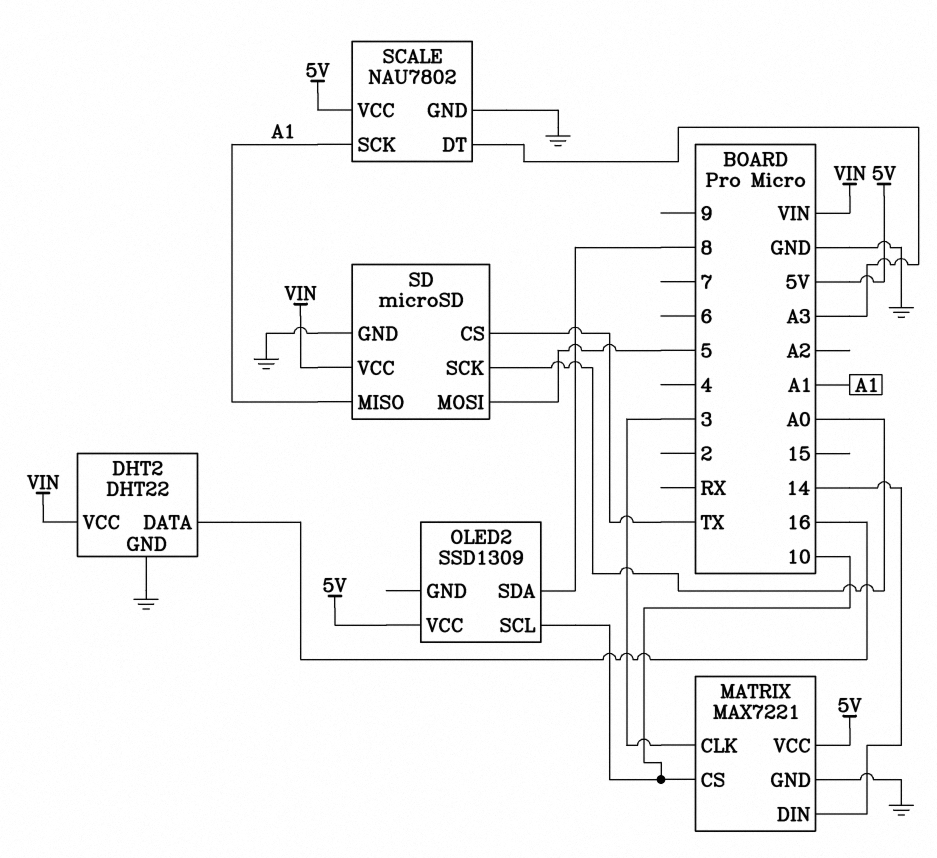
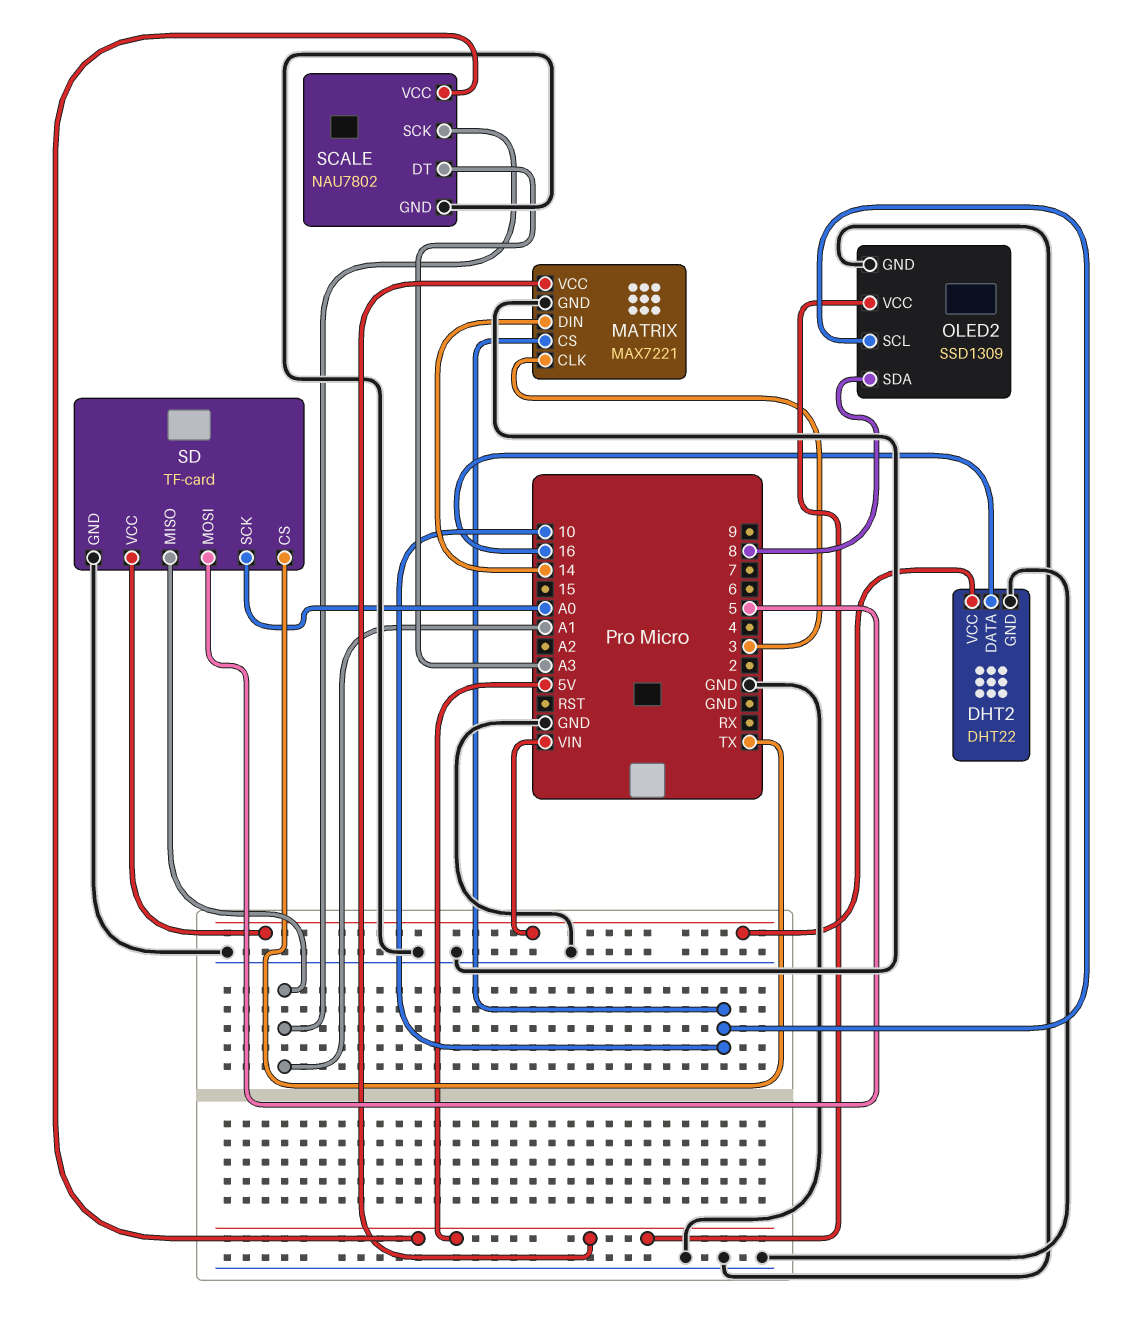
OLED2 pin GND: none -> GND
SD: microSD -> TF-card

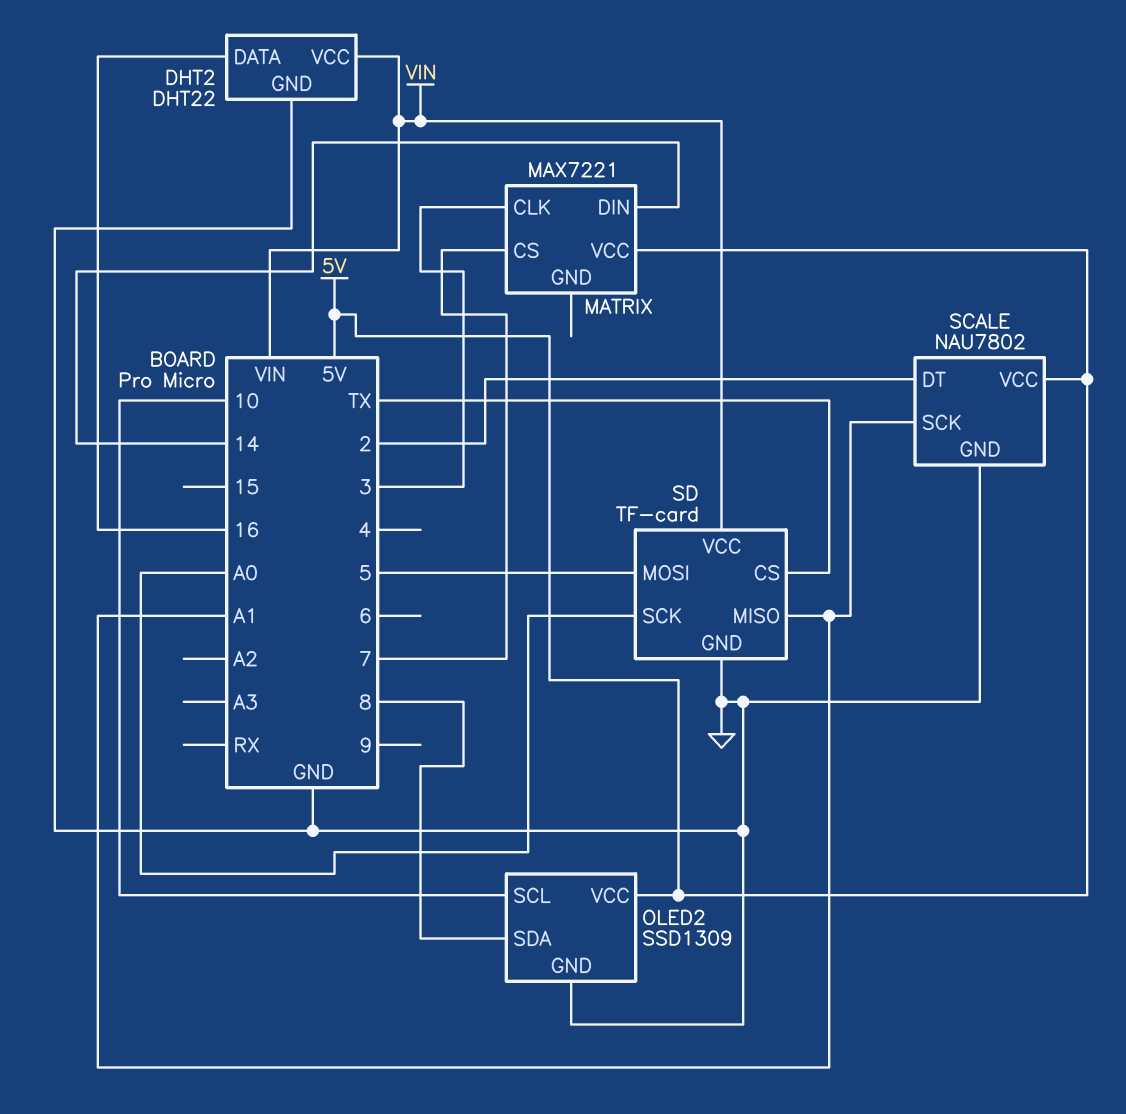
MATRIX pin CS: 10 -> 7
MATRIX pin GND: GND -> none
SCALE pin DT: A3 -> 2

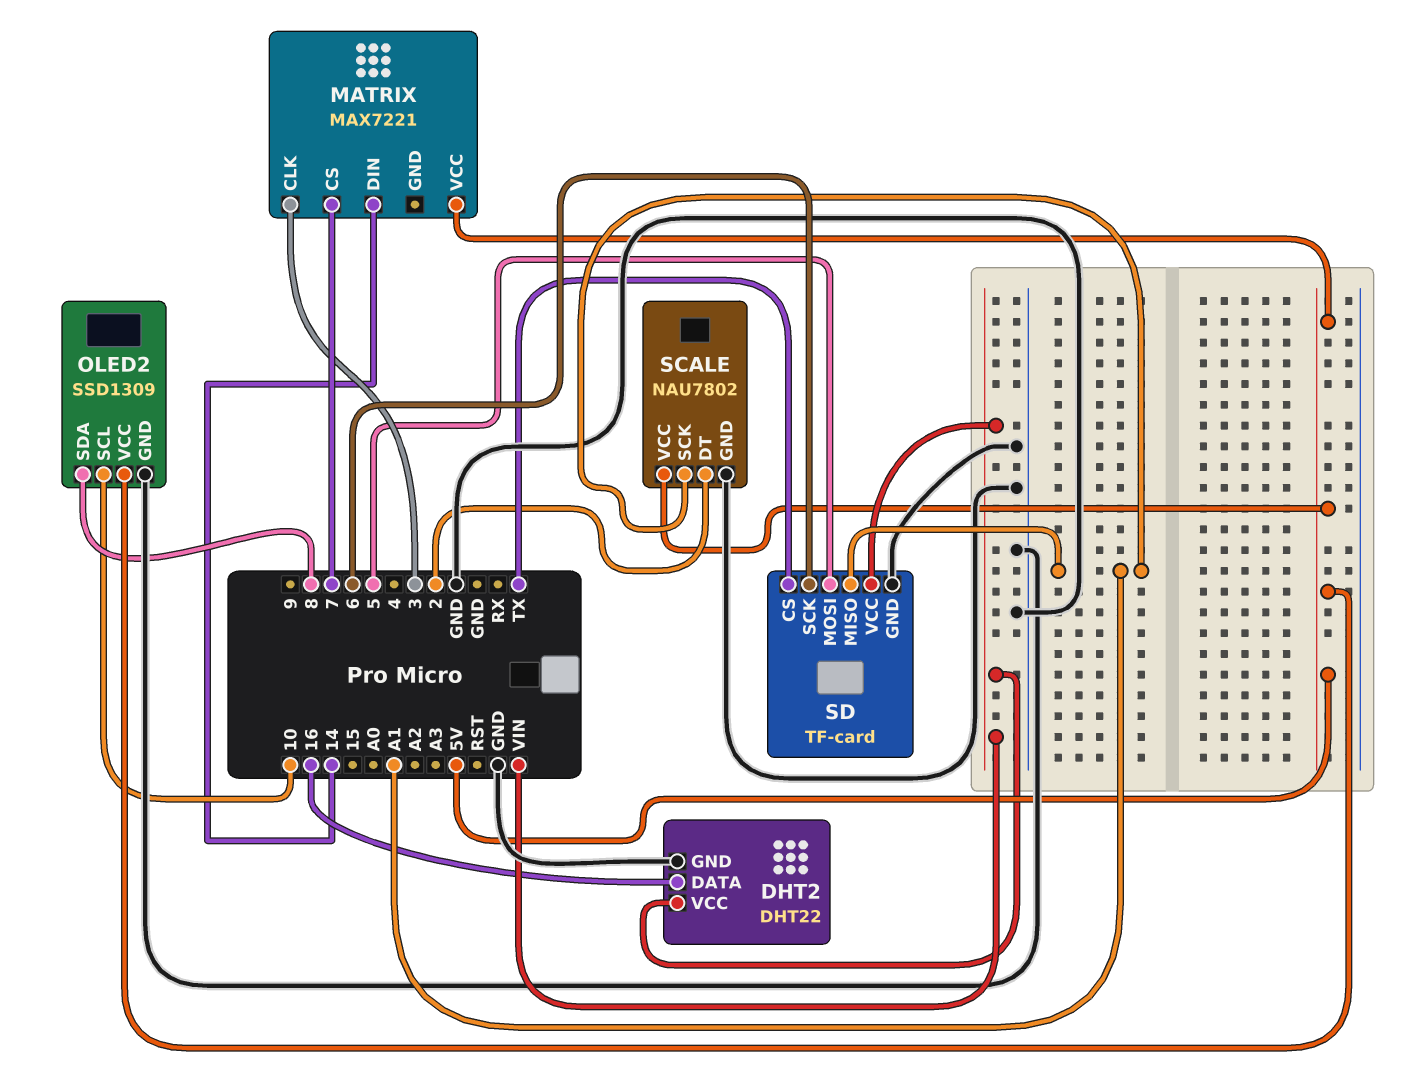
SD pin SCK: A0 -> 6

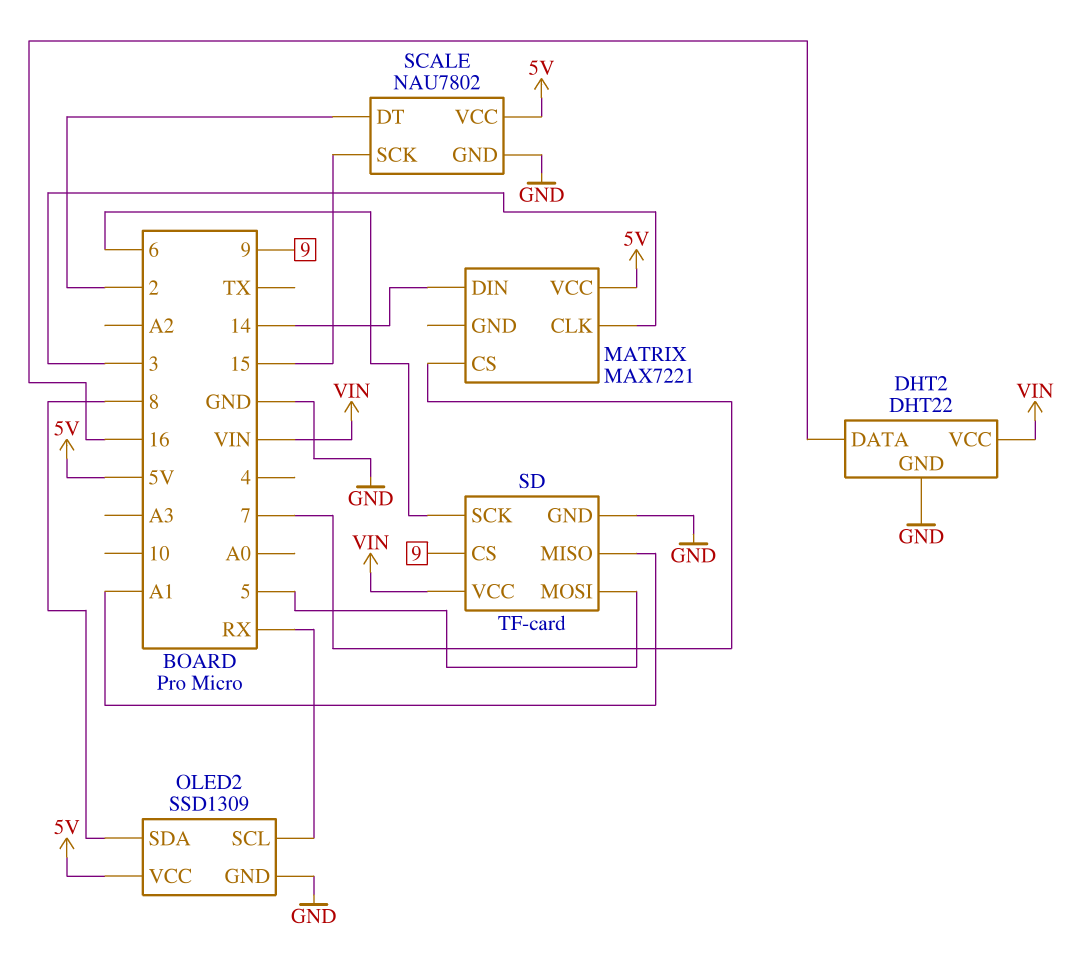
OLED2 pin SCL: 10 -> RX
SCALE pin SCK: A1 -> 15
SD pin CS: TX -> 9

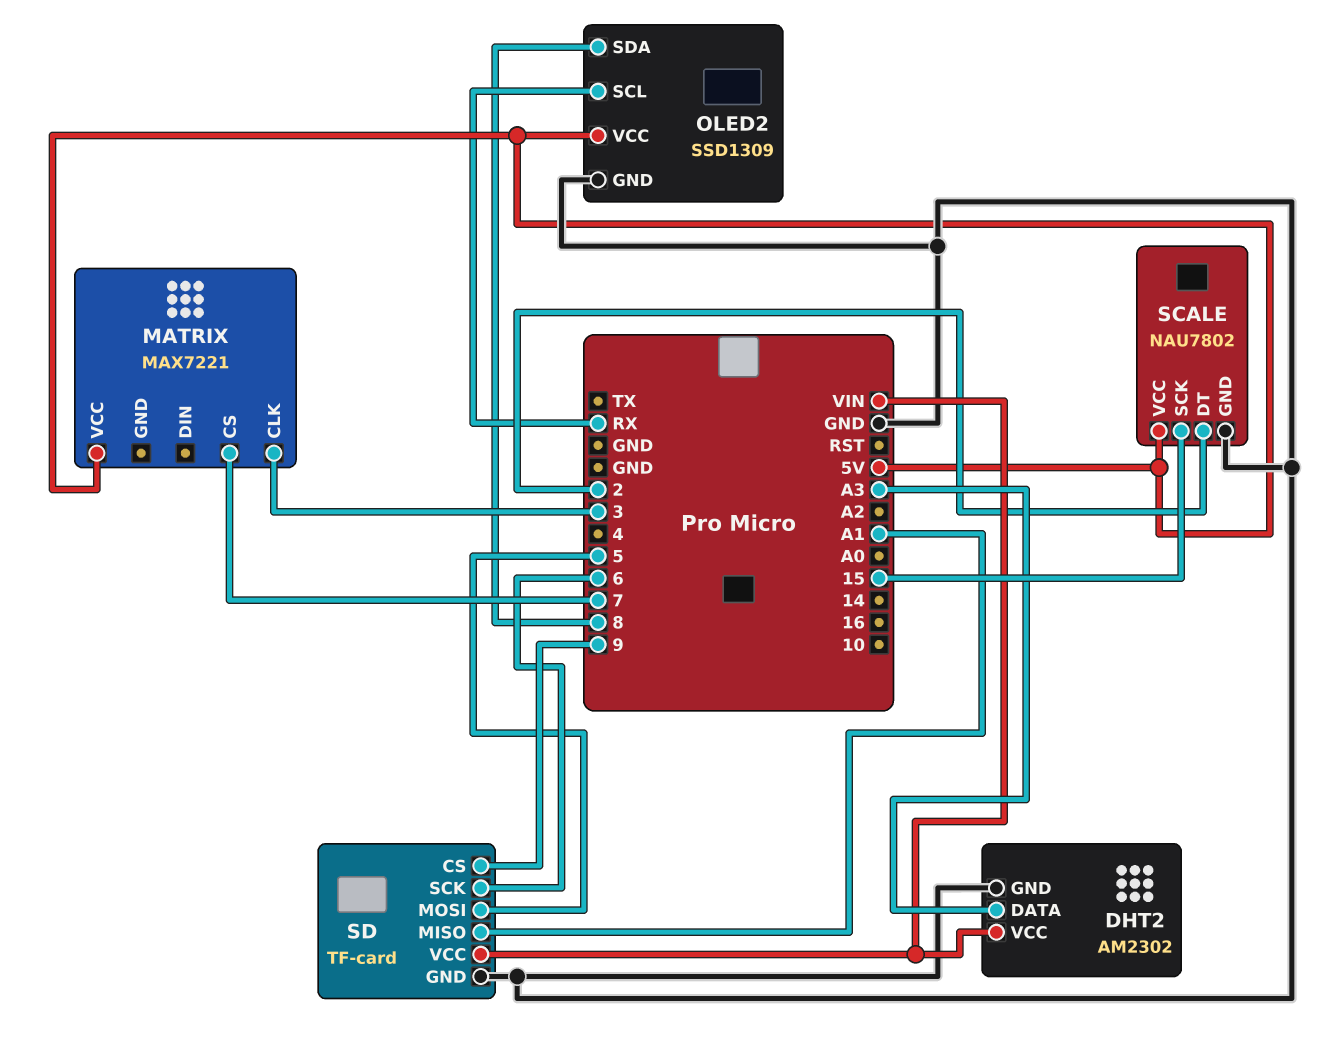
DHT2: DHT22 -> AM2302
DHT2 pin DATA: 16 -> A3
MATRIX pin DIN: 14 -> none

